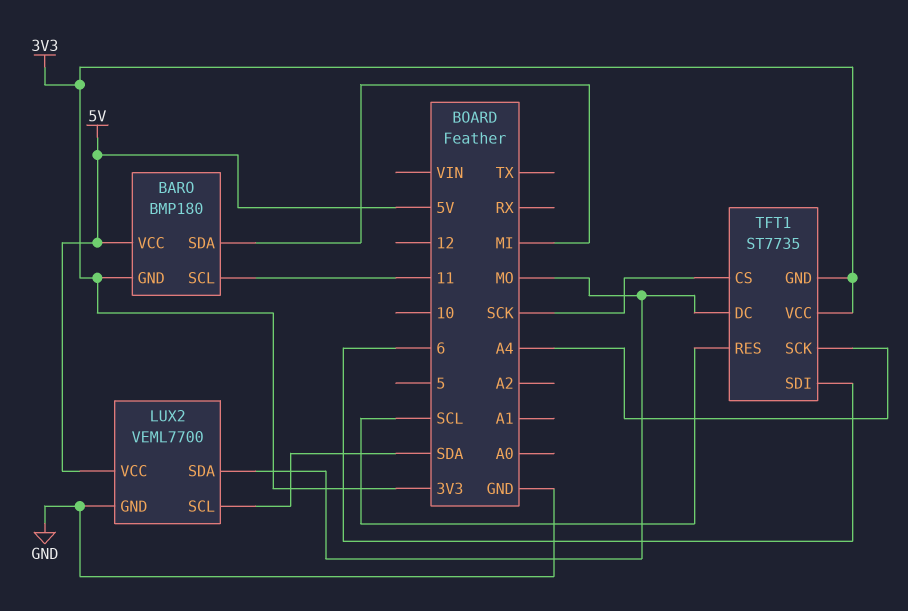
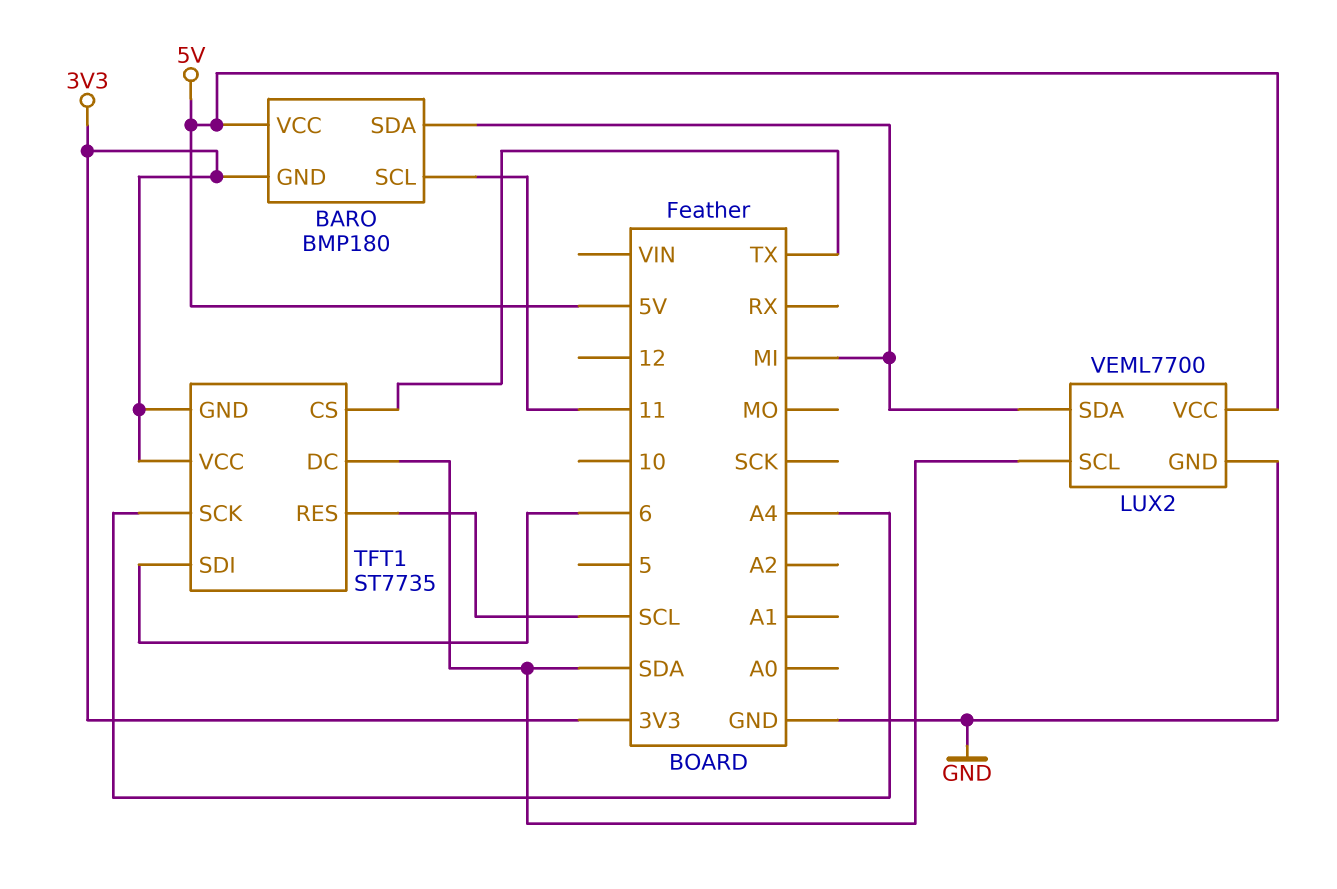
LUX2 pin SDA: MO -> MI
TFT1 pin CS: SCK -> TX
TFT1 pin DC: MO -> SDA

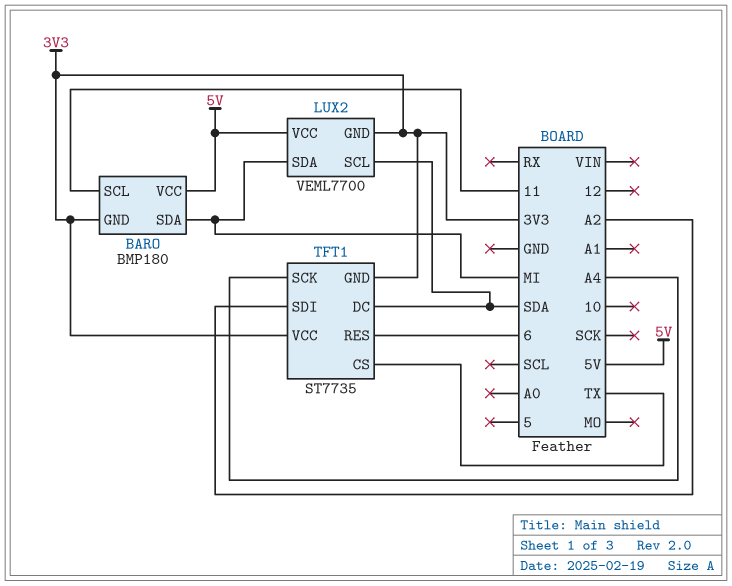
LUX2 pin GND: GND -> 3V3
TFT1 pin RES: SCL -> 6
TFT1 pin SDI: 6 -> A2

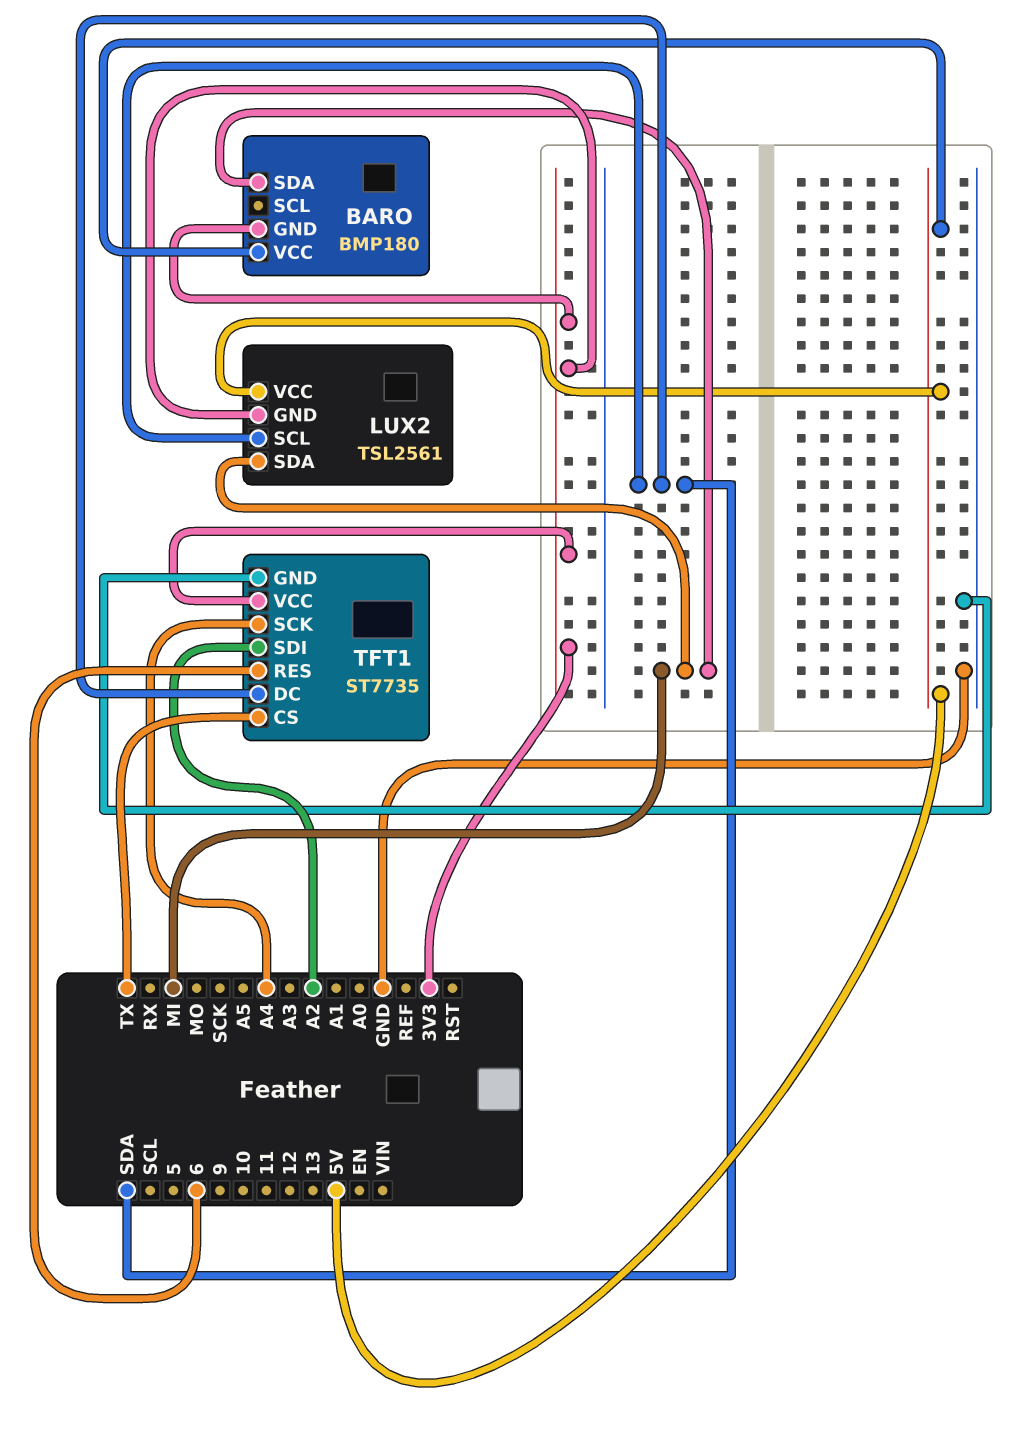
BARO pin SCL: 11 -> none
LUX2: VEML7700 -> TSL2561
TFT1 pin GND: 3V3 -> GND

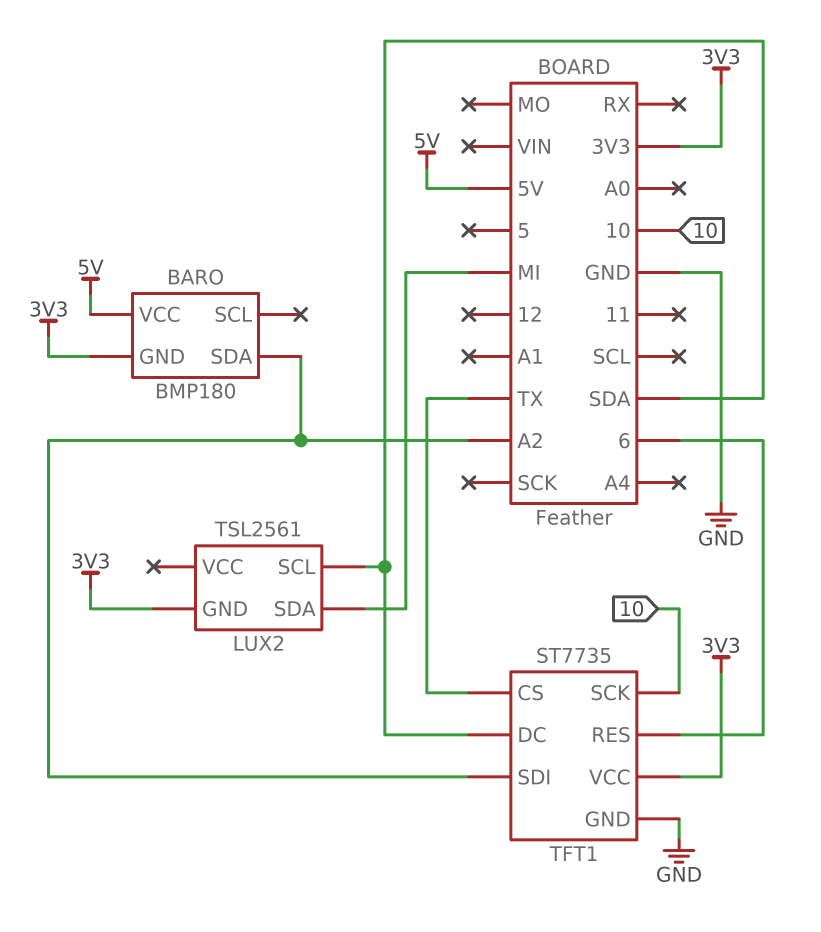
BARO pin SDA: MI -> A2
LUX2 pin VCC: 5V -> none
TFT1 pin SCK: A4 -> 10

